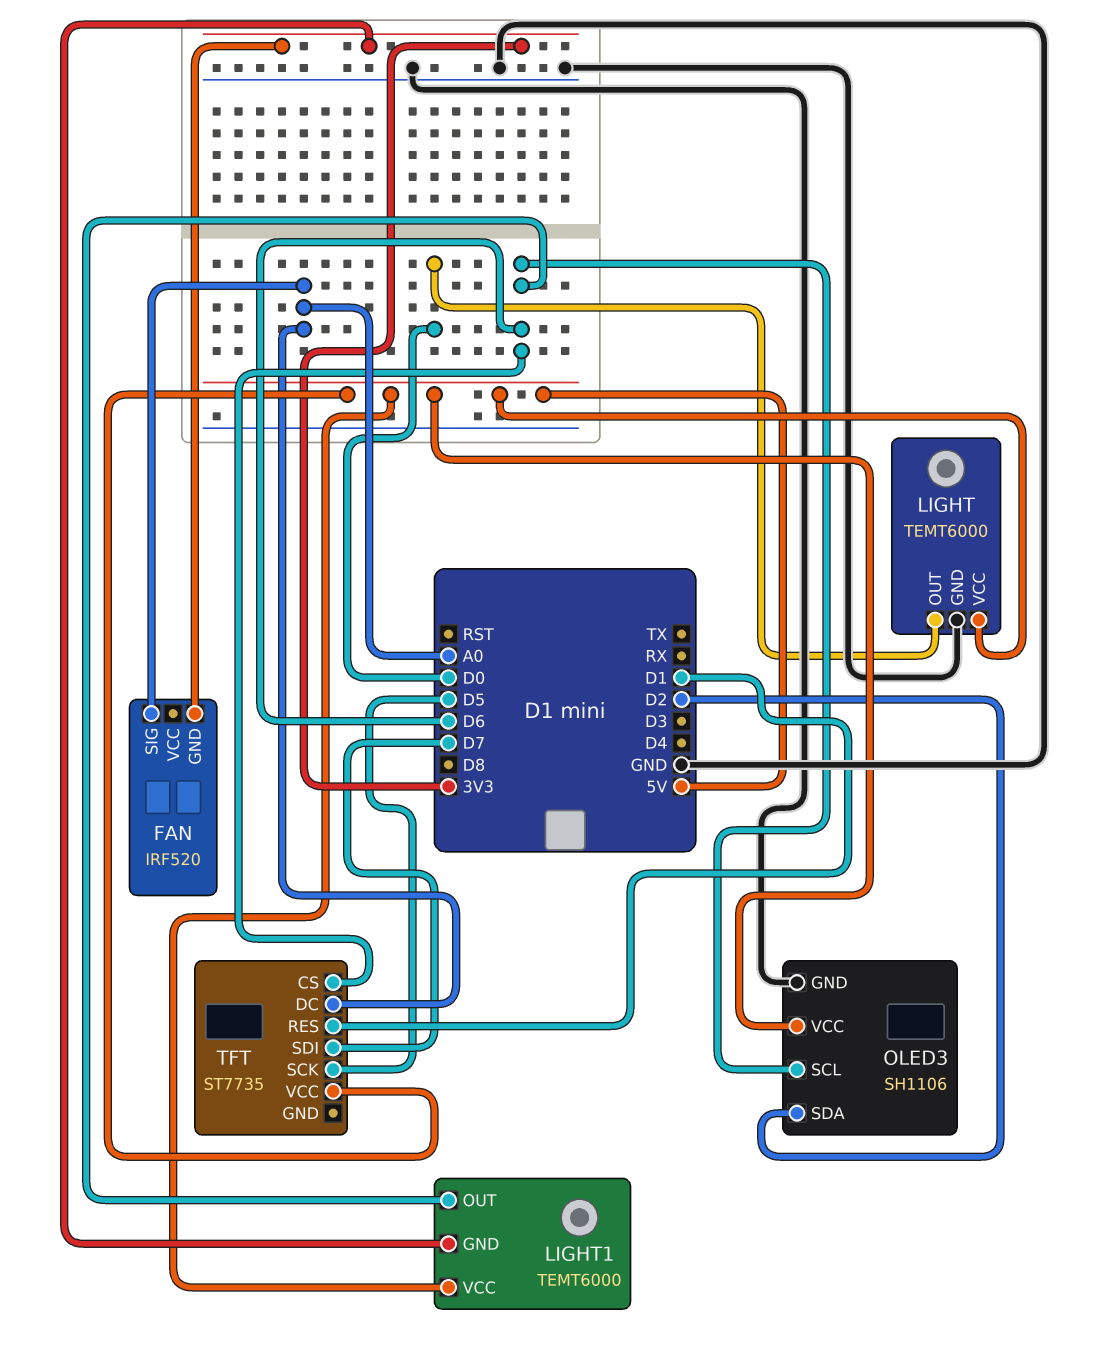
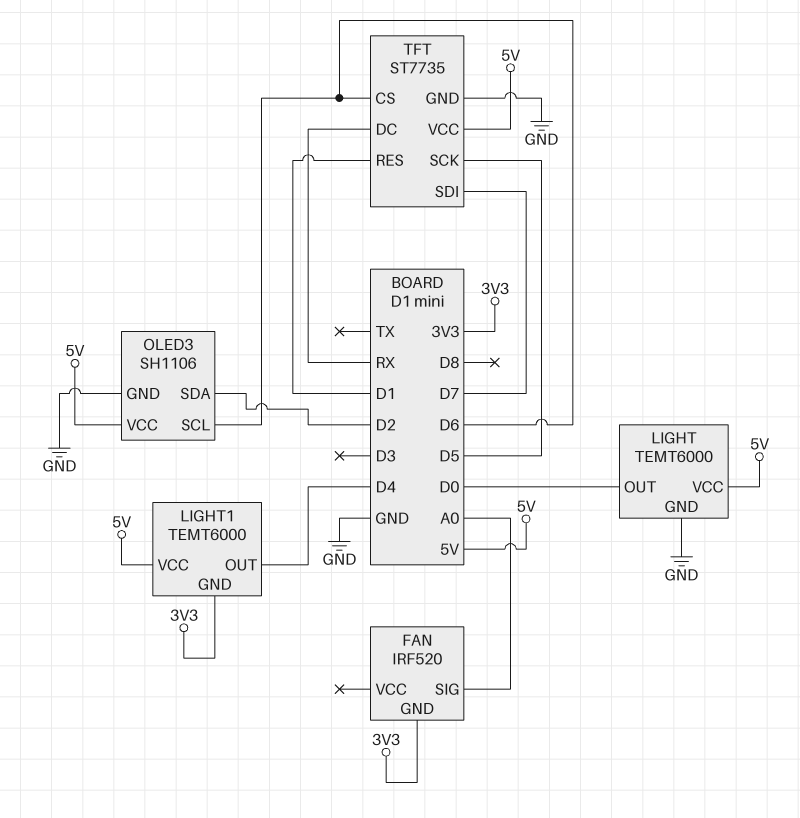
LIGHT1 pin OUT: D6 -> D4
TFT pin DC: A0 -> RX
TFT pin GND: none -> GND

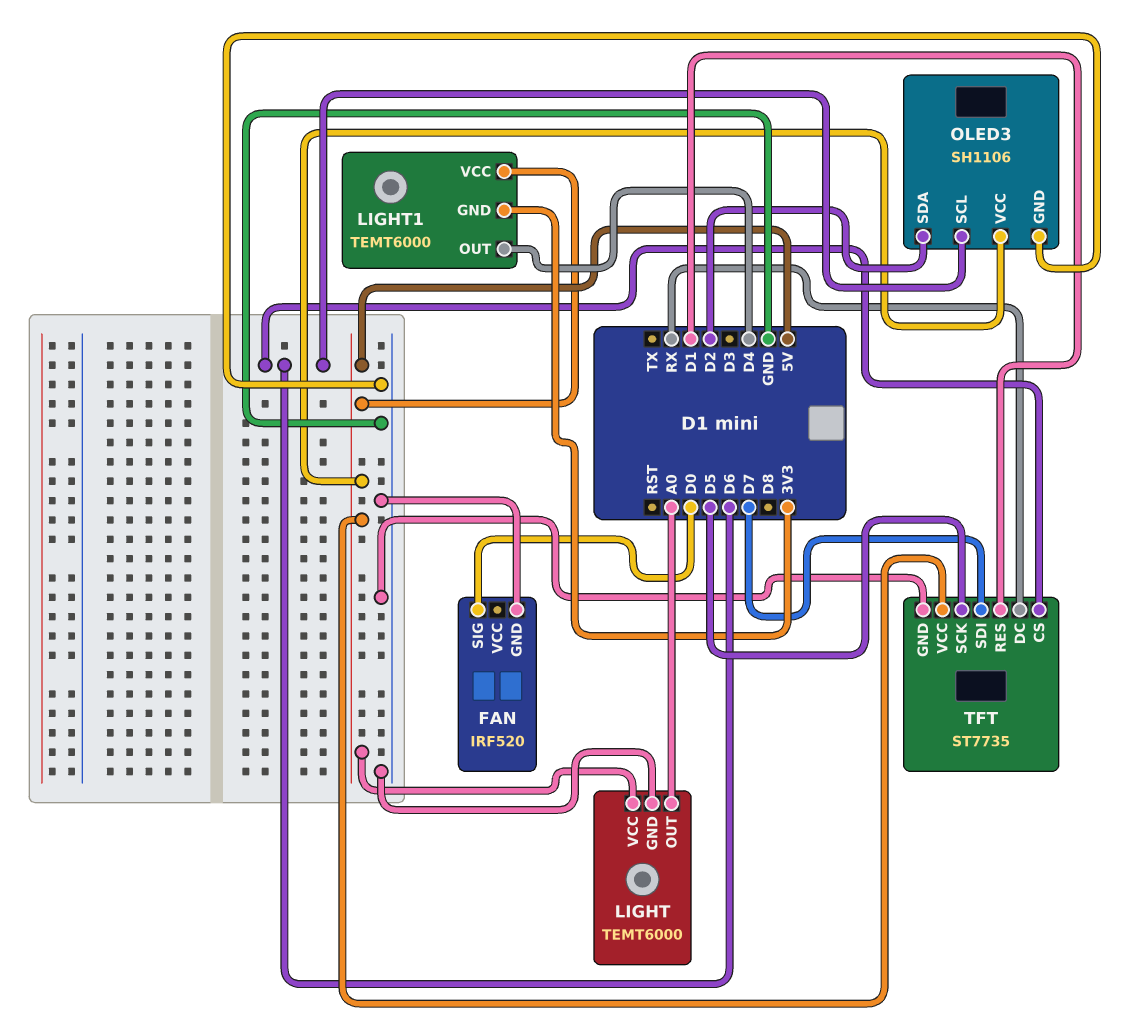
FAN pin GND: 3V3 -> GND
FAN pin SIG: A0 -> D0
LIGHT pin OUT: D0 -> A0

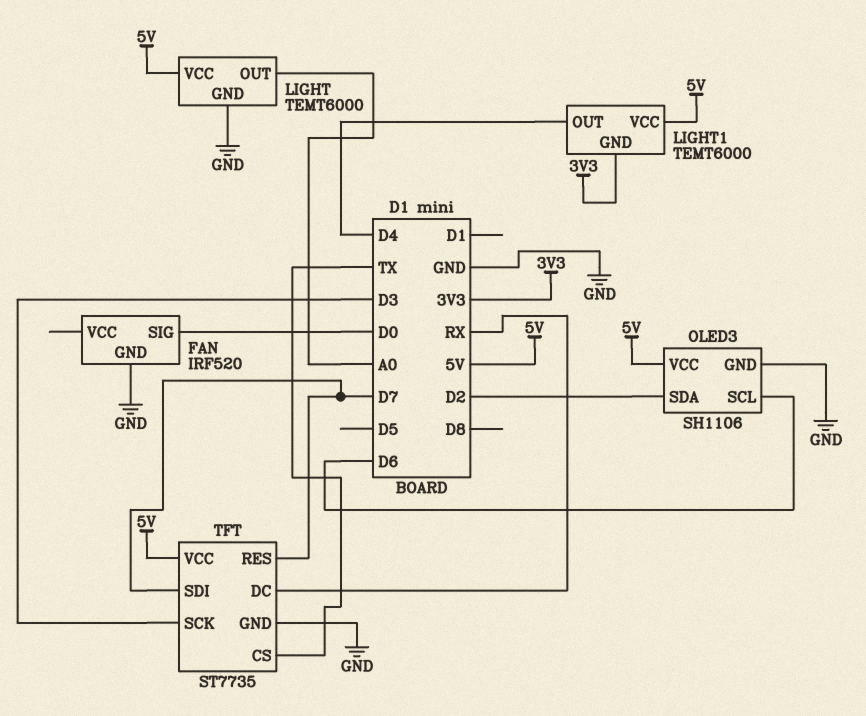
TFT pin CS: D6 -> TX
TFT pin RES: D1 -> D7
TFT pin SCK: D5 -> D3

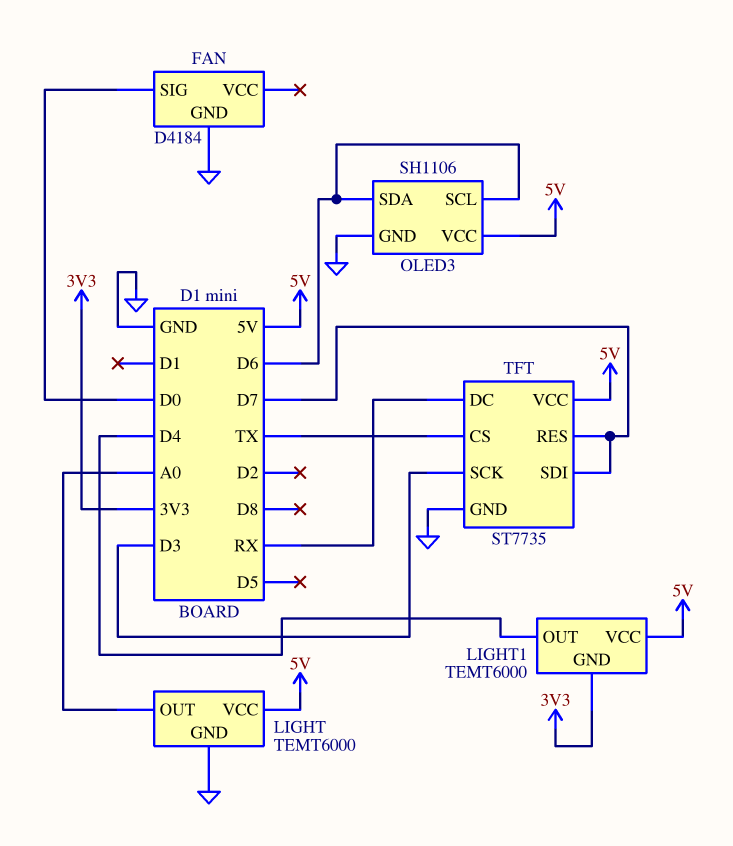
FAN: IRF520 -> D4184
OLED3 pin SDA: D2 -> D6

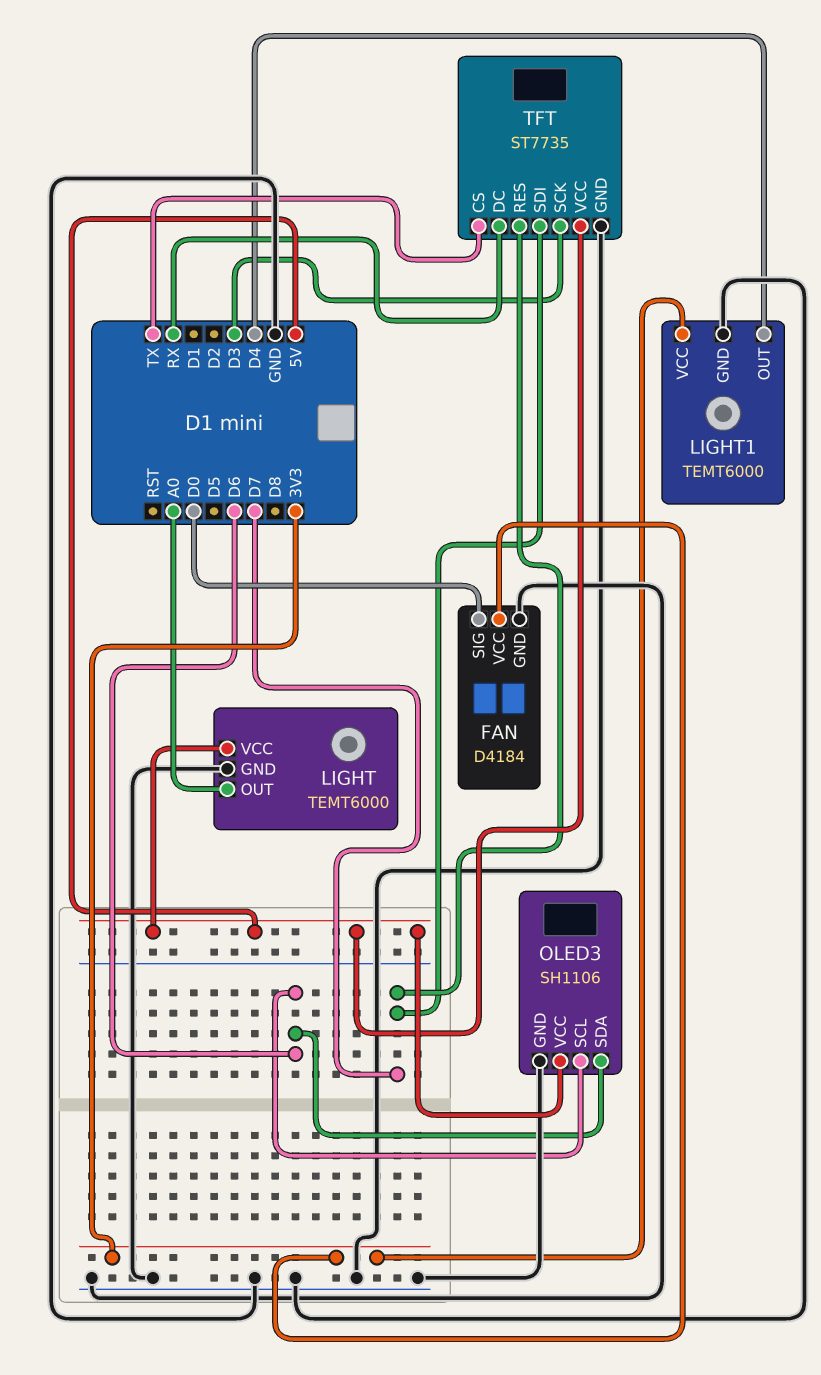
FAN pin VCC: none -> 3V3
LIGHT1 pin GND: 3V3 -> GND
LIGHT1 pin VCC: 5V -> 3V3

